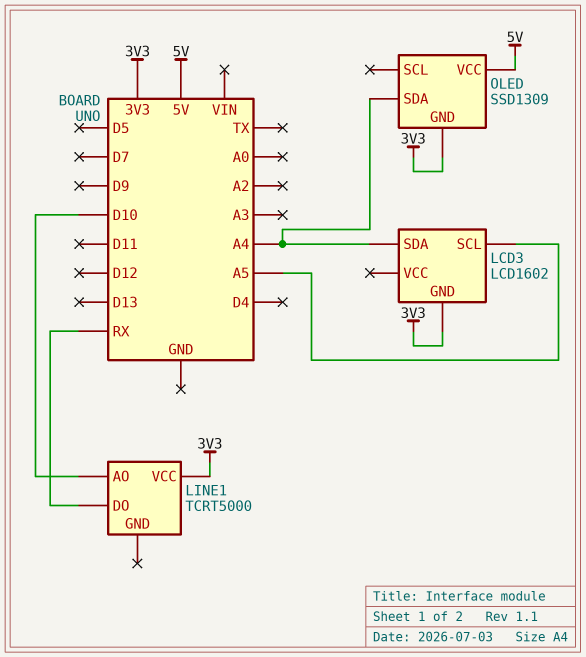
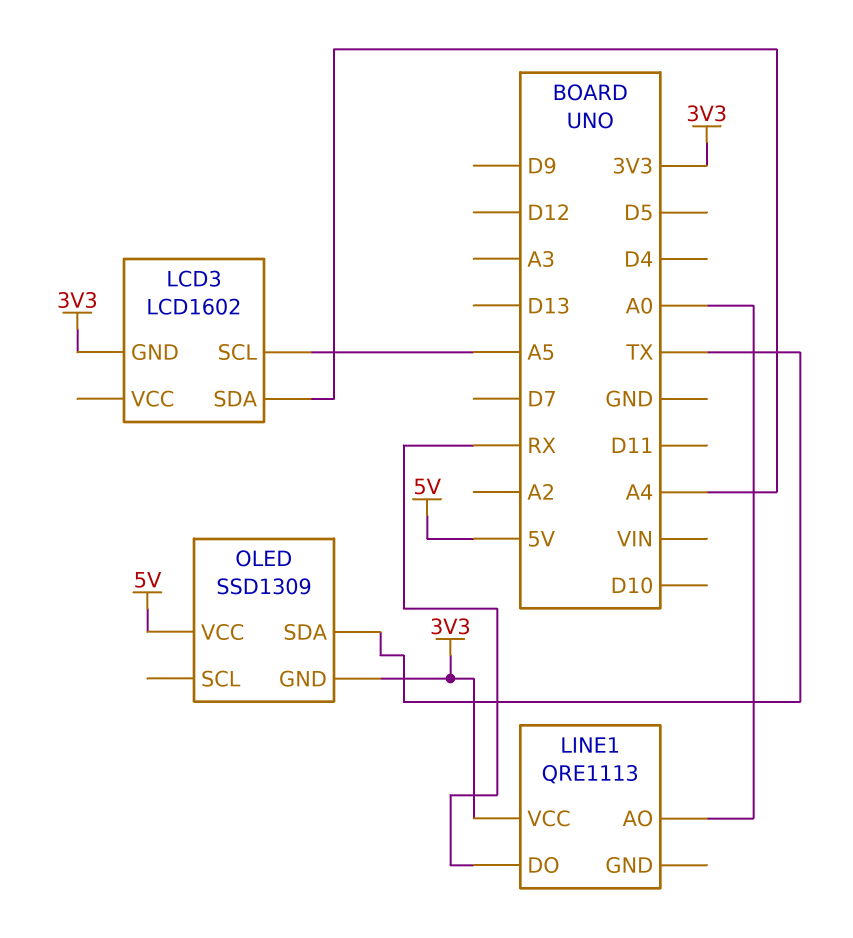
LINE1: TCRT5000 -> QRE1113
LINE1 pin AO: D10 -> A0
OLED pin SDA: A4 -> TX

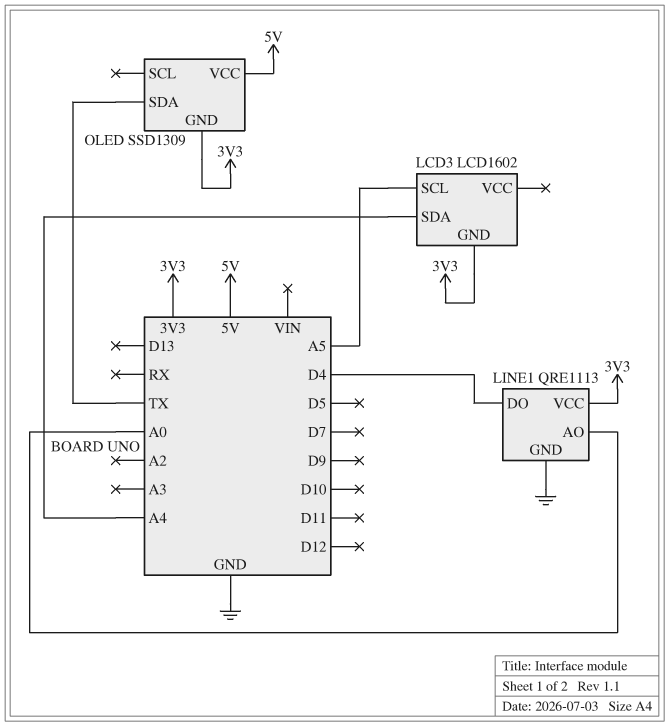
LINE1 pin DO: RX -> D4
LINE1 pin GND: none -> GND

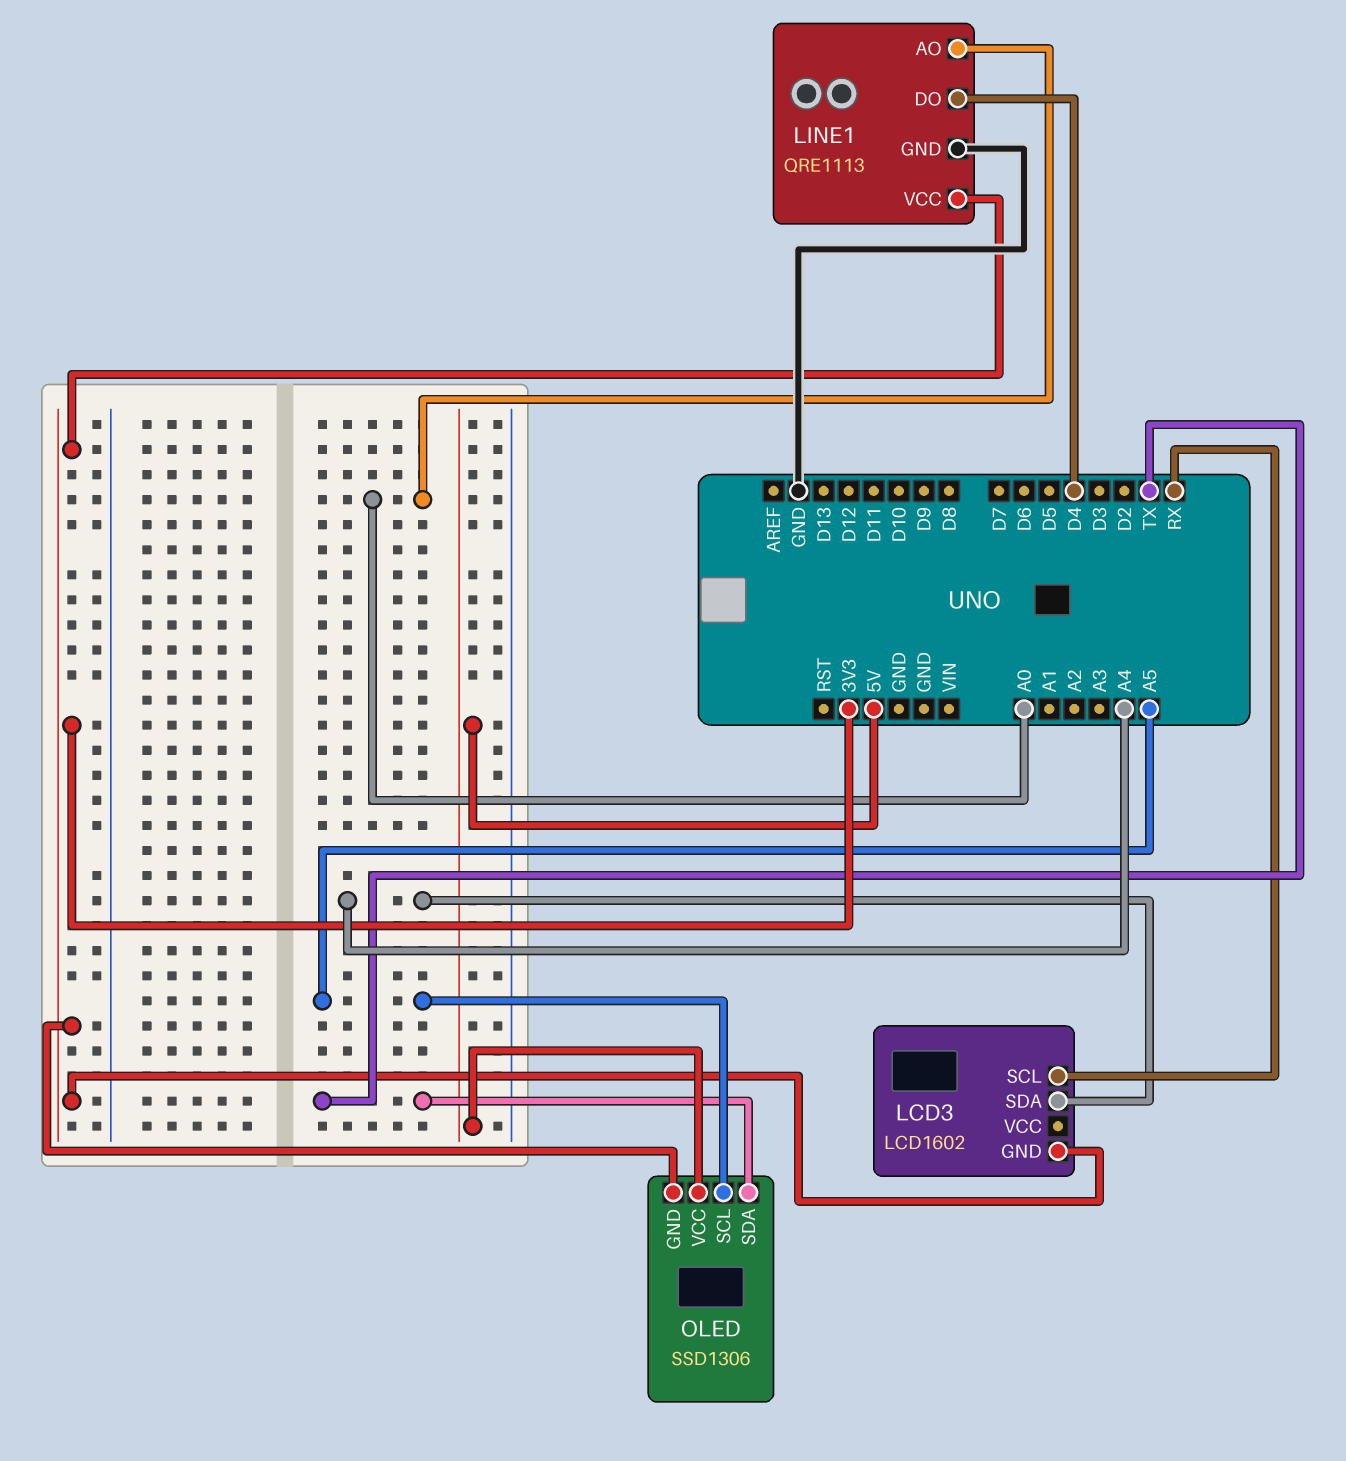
LCD3 pin SCL: A5 -> RX
OLED: SSD1309 -> SSD1306
OLED pin SCL: none -> A5

